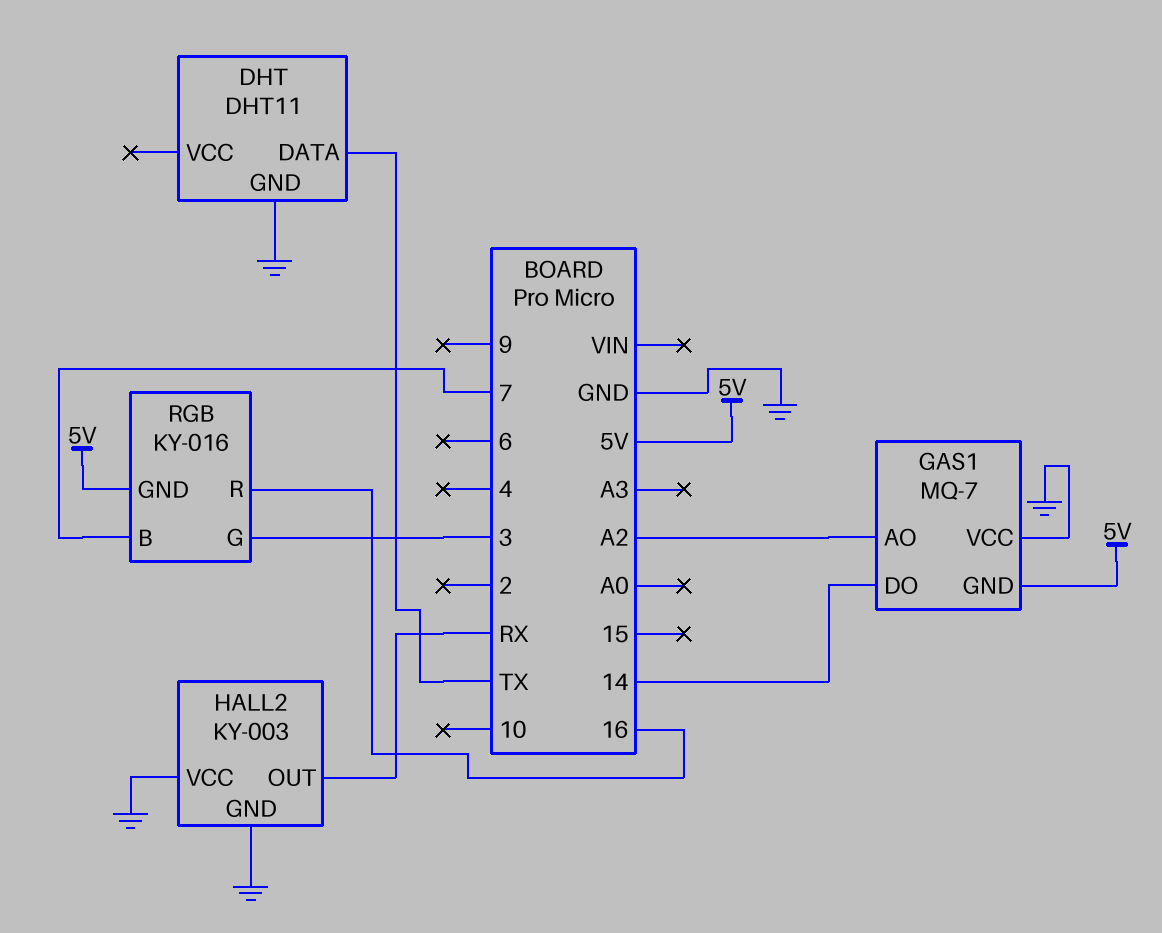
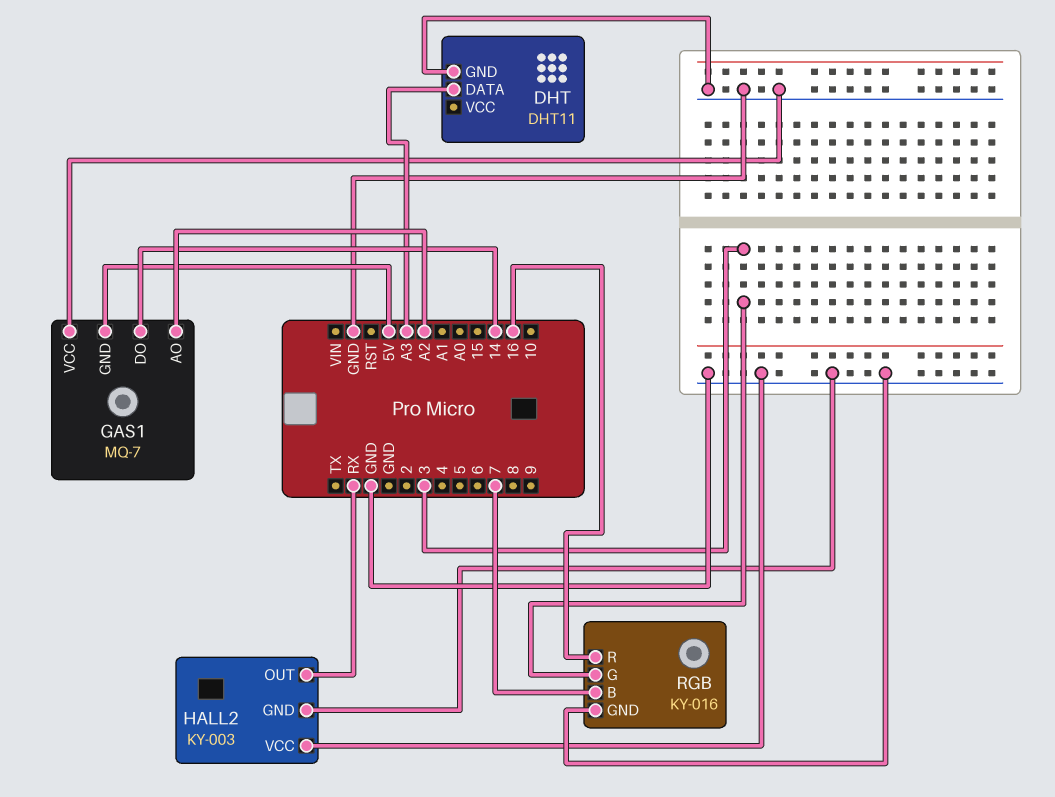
DHT pin DATA: TX -> A3
RGB pin GND: 5V -> GND

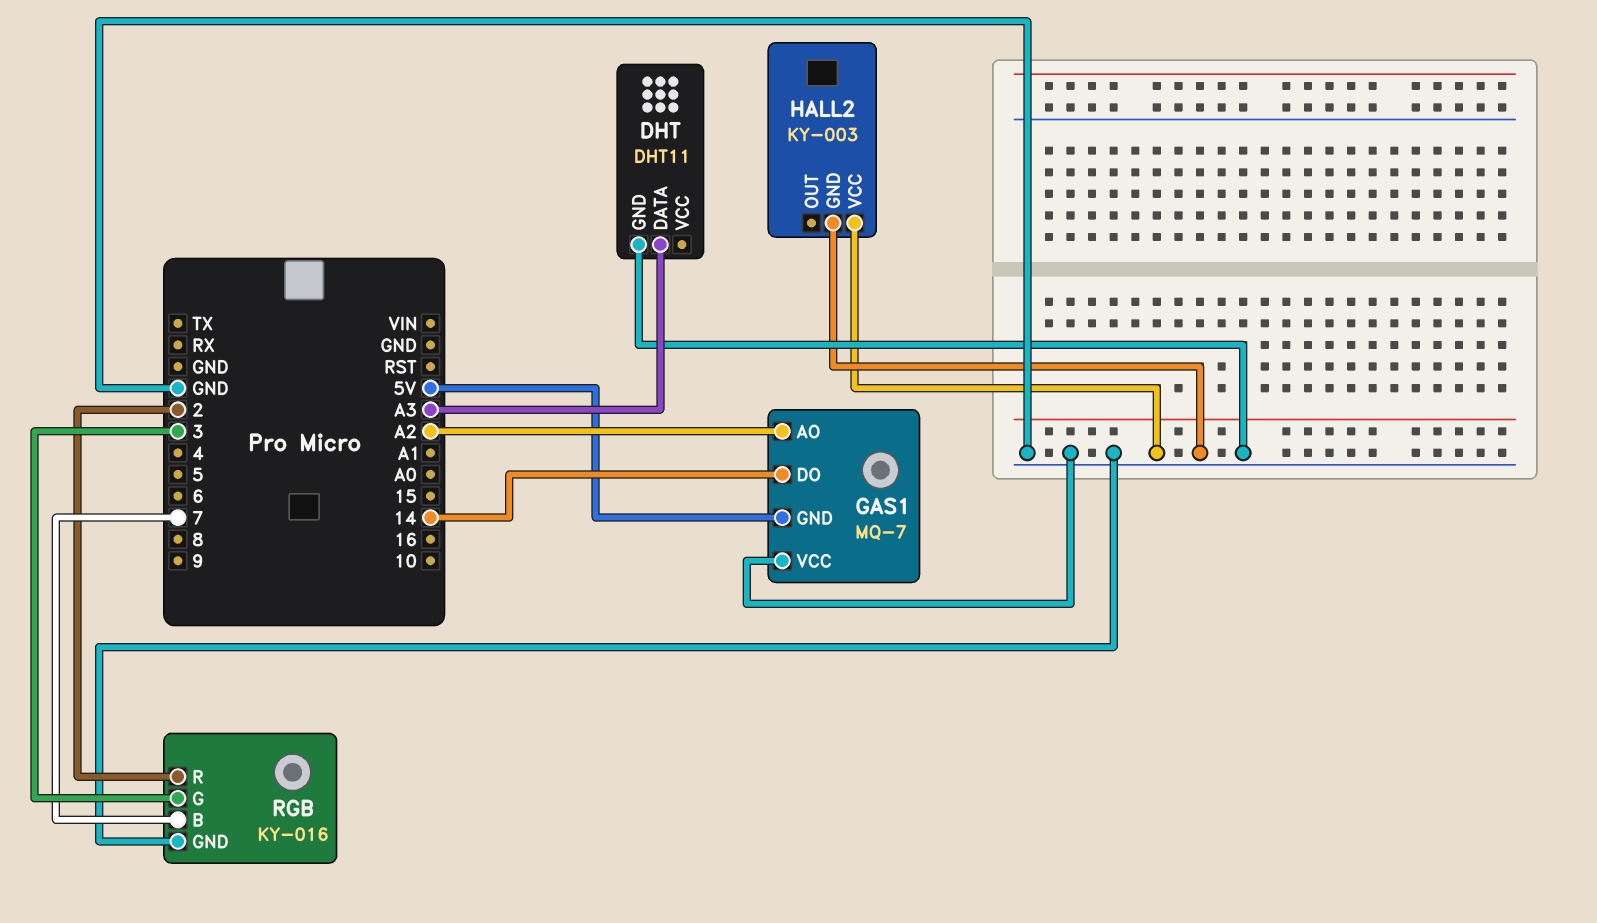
HALL2 pin OUT: RX -> none
RGB pin R: 16 -> 2

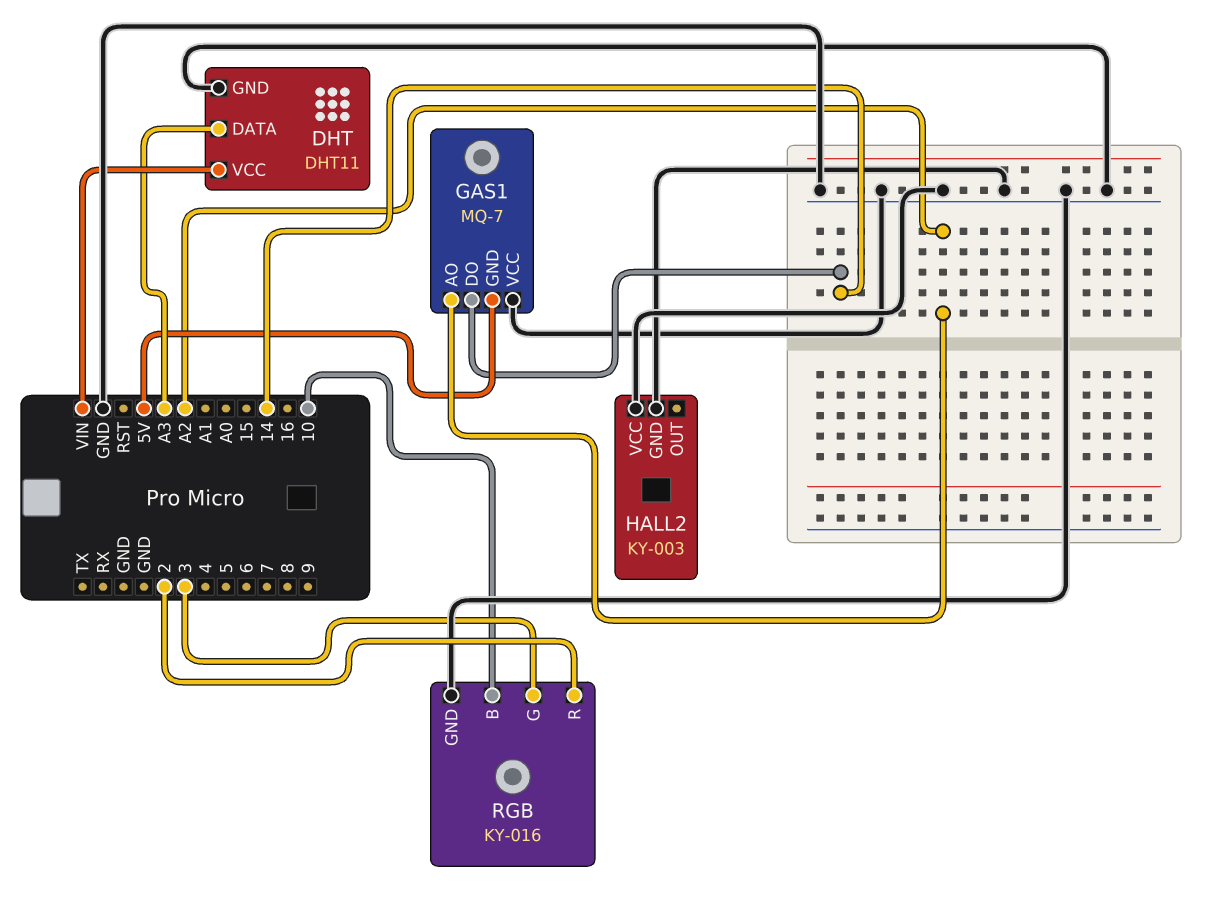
DHT pin VCC: none -> VIN
RGB pin B: 7 -> 10

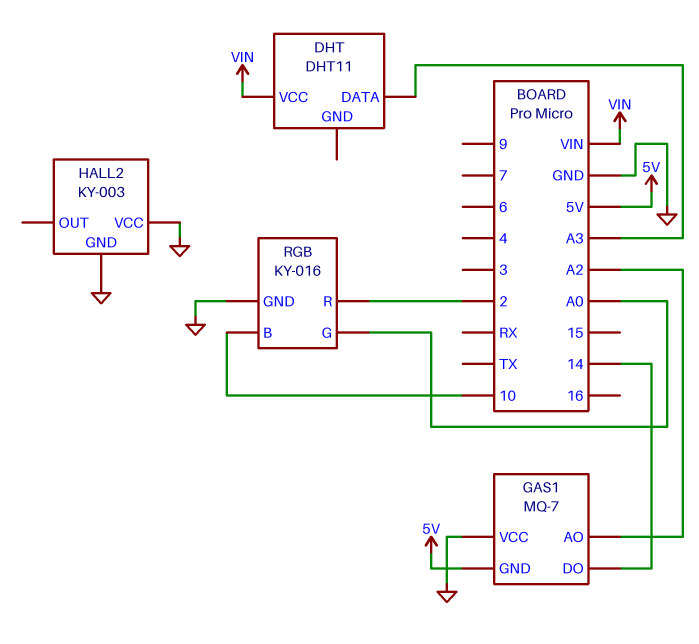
DHT pin GND: GND -> none
RGB pin G: 3 -> A0

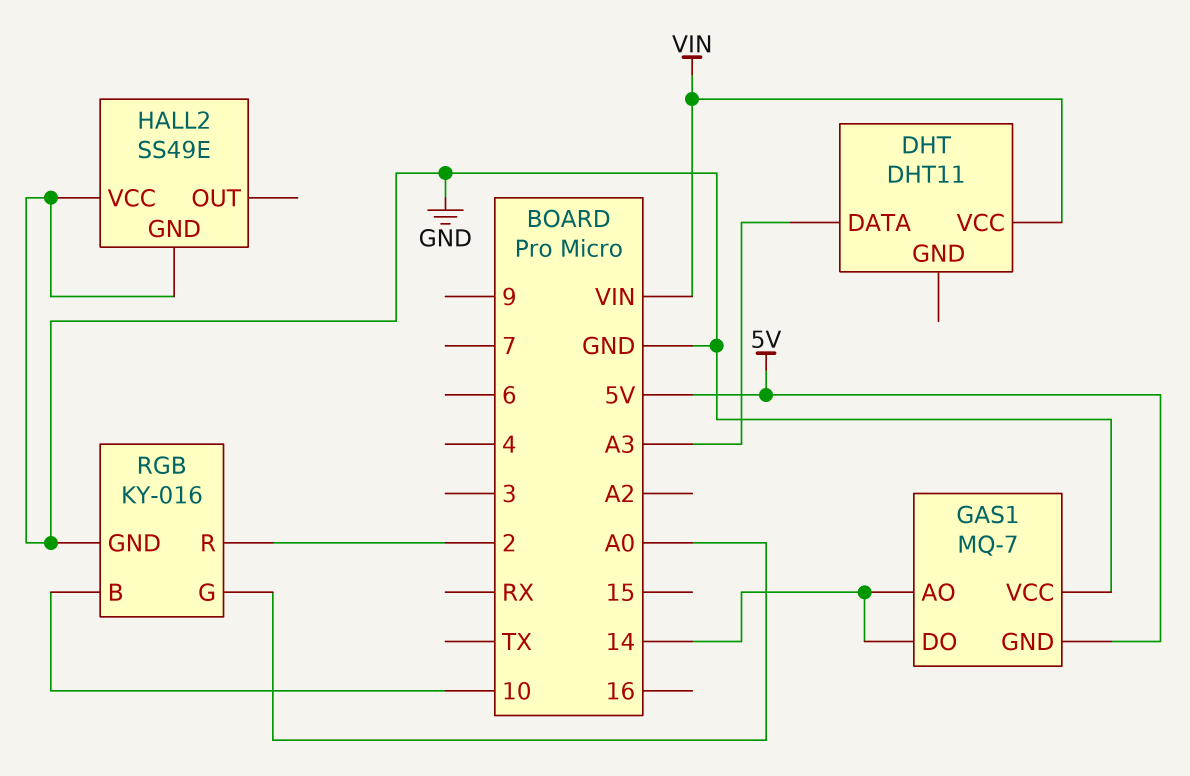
GAS1 pin AO: A2 -> 14
HALL2: KY-003 -> SS49E

